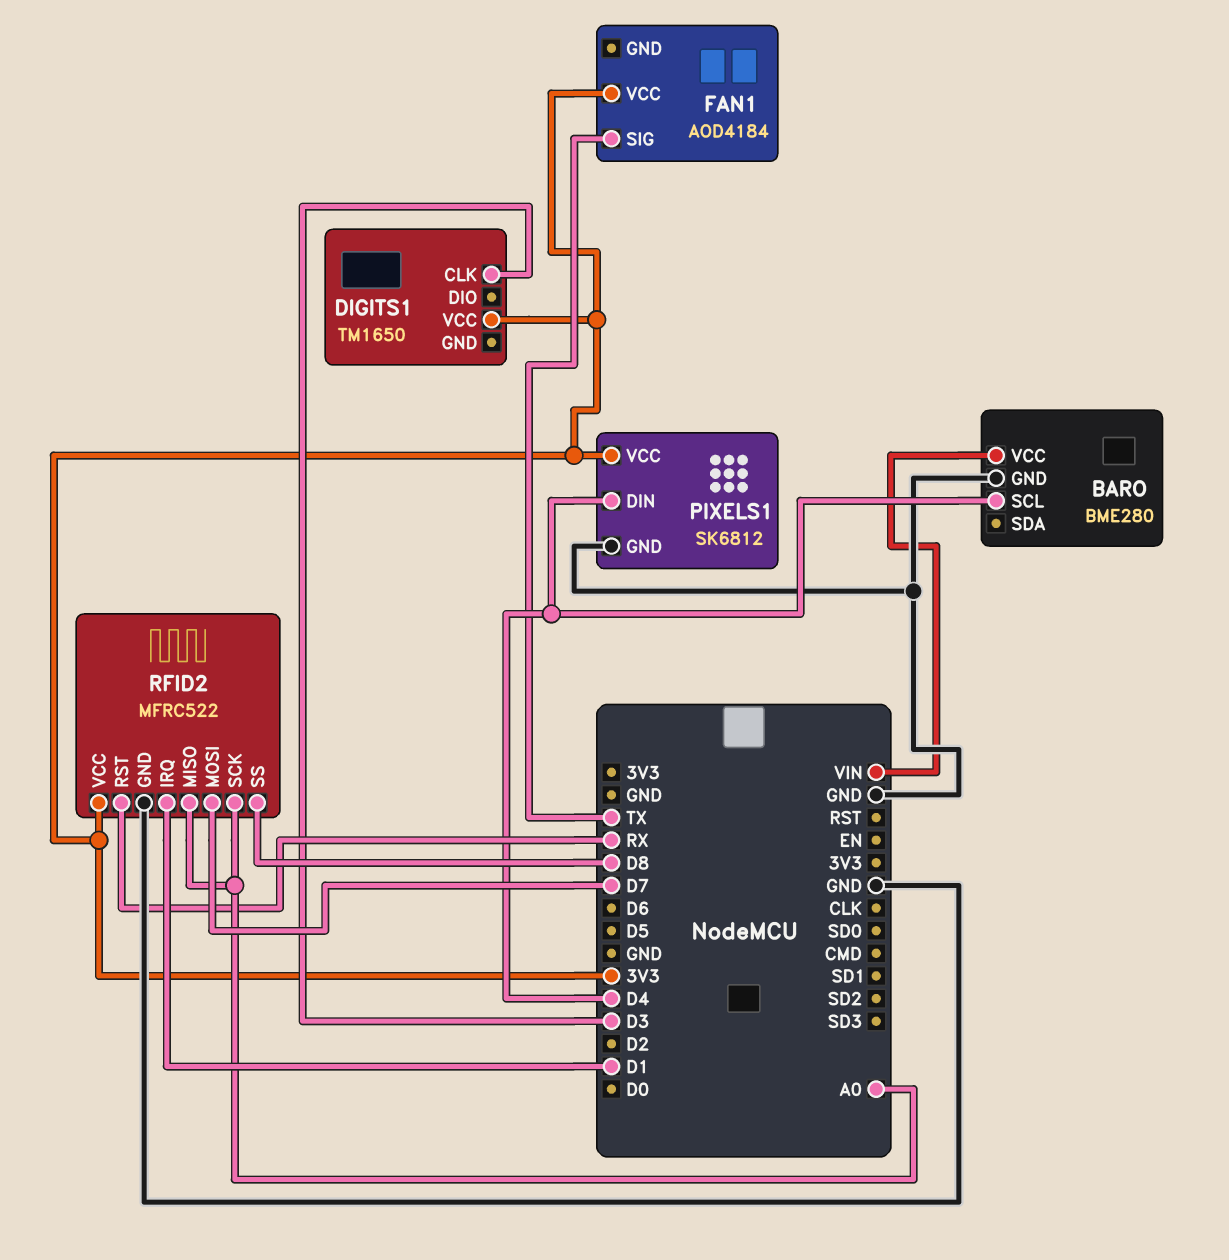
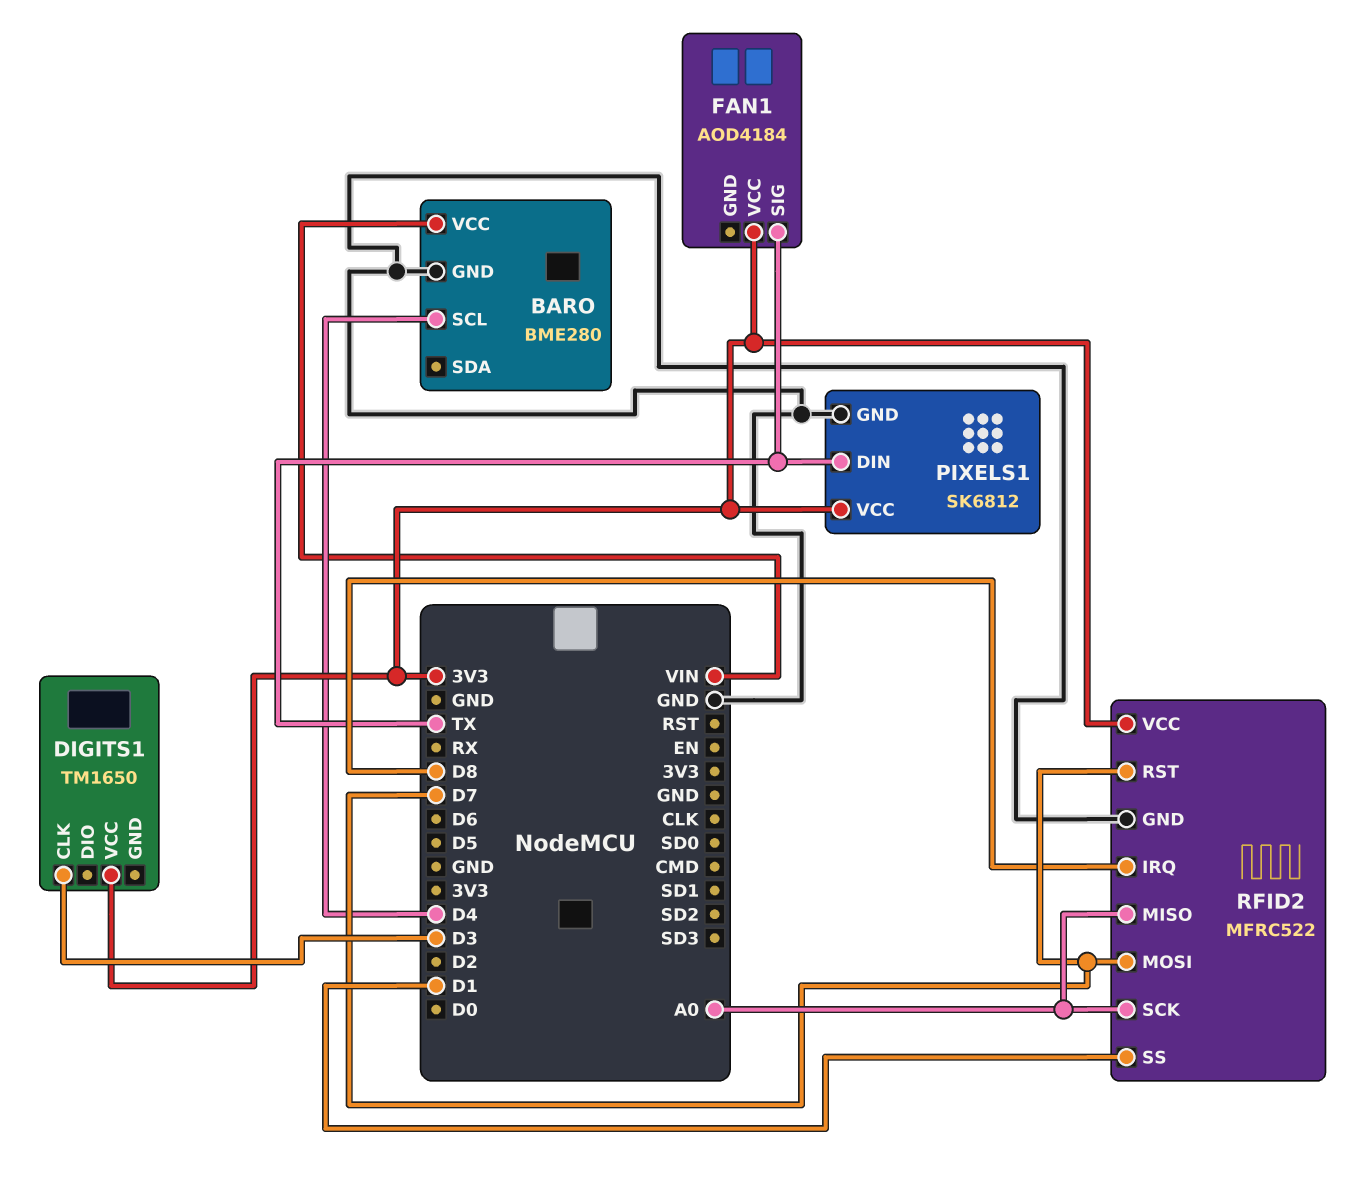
PIXELS1 pin DIN: D4 -> TX
RFID2 pin IRQ: D1 -> D8
RFID2 pin RST: RX -> D7
RFID2 pin SS: D8 -> D1

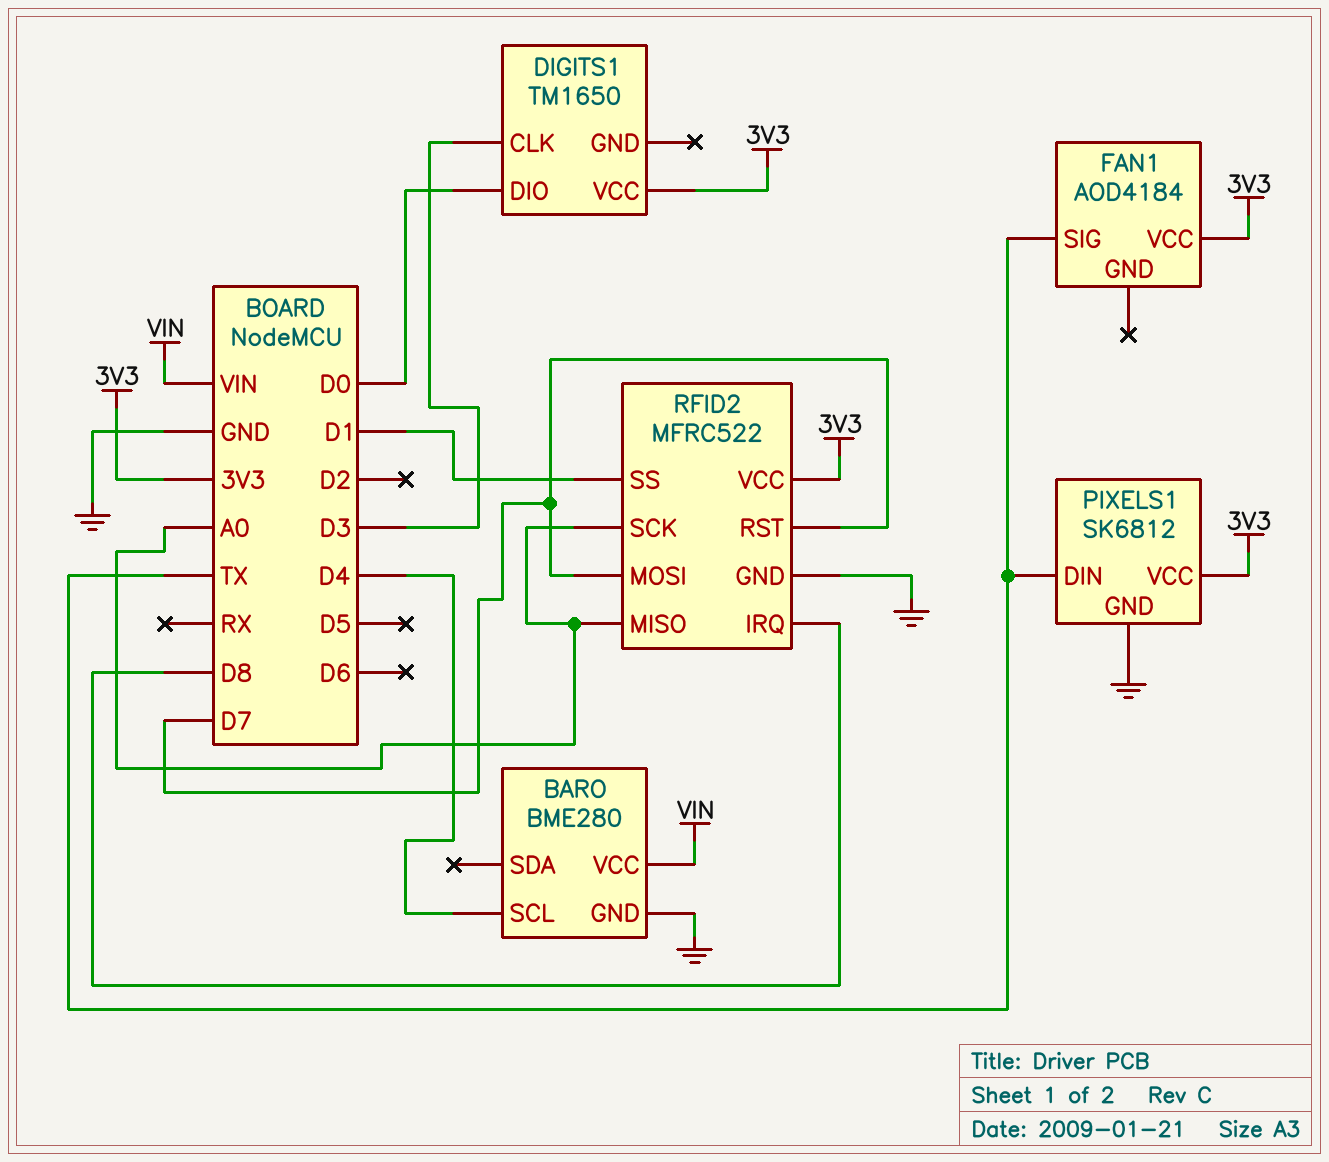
DIGITS1 pin DIO: none -> D0

